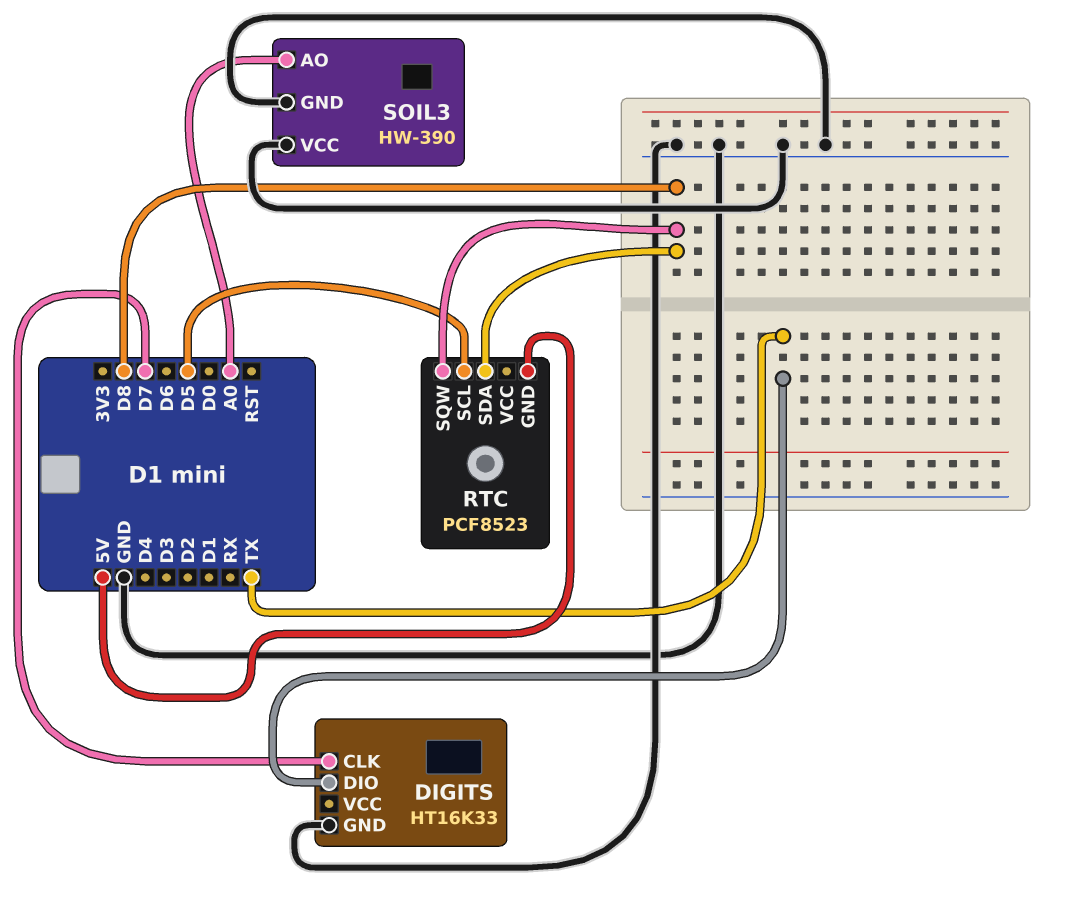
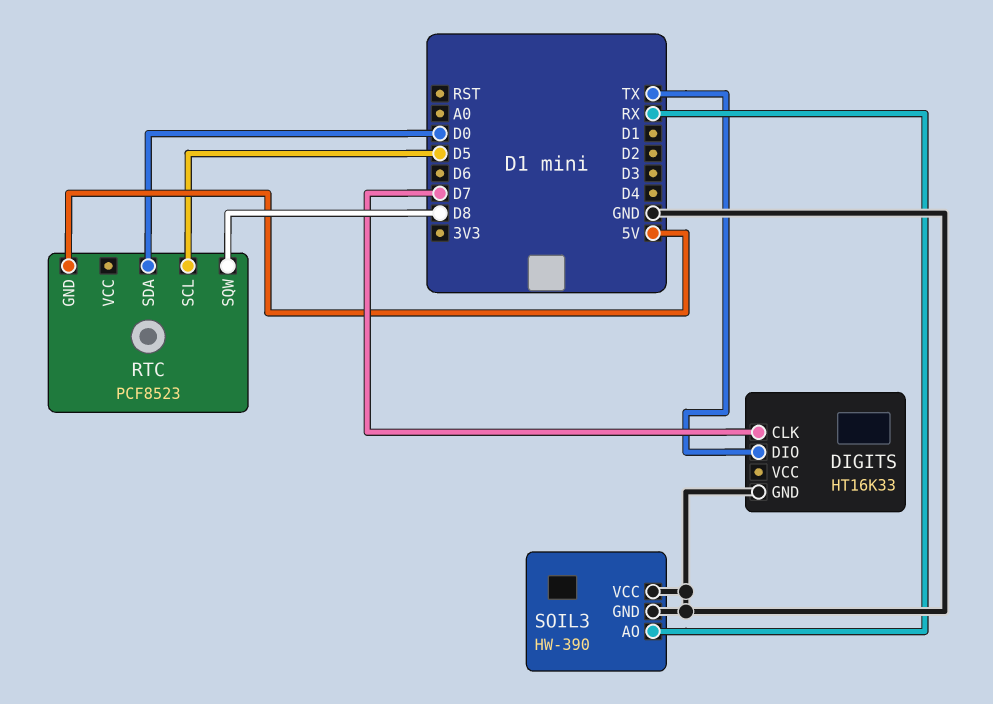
RTC pin SDA: D8 -> D0
SOIL3 pin AO: A0 -> RX

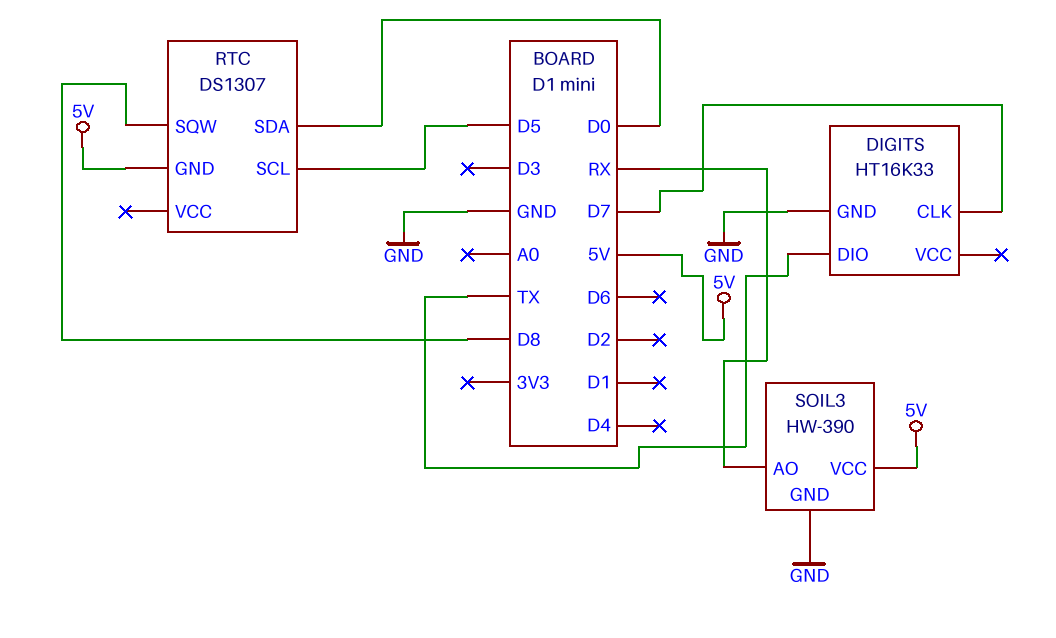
RTC: PCF8523 -> DS1307
SOIL3 pin VCC: GND -> 5V

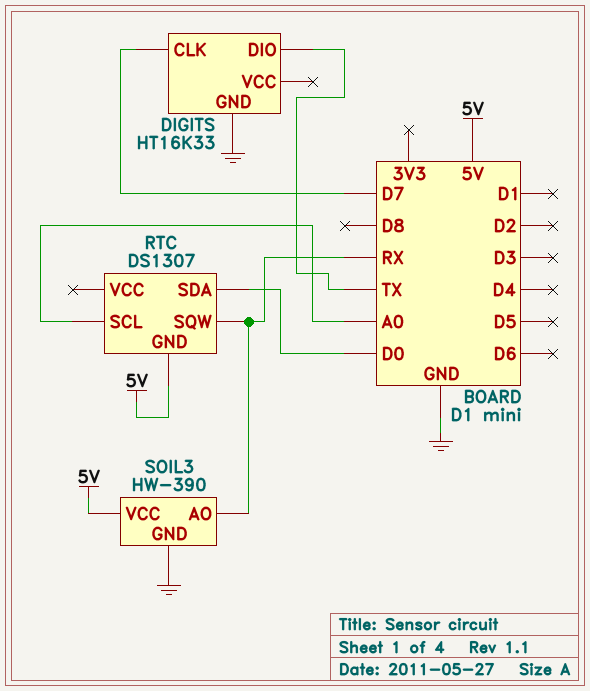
RTC pin SCL: D5 -> A0
RTC pin SQW: D8 -> RX

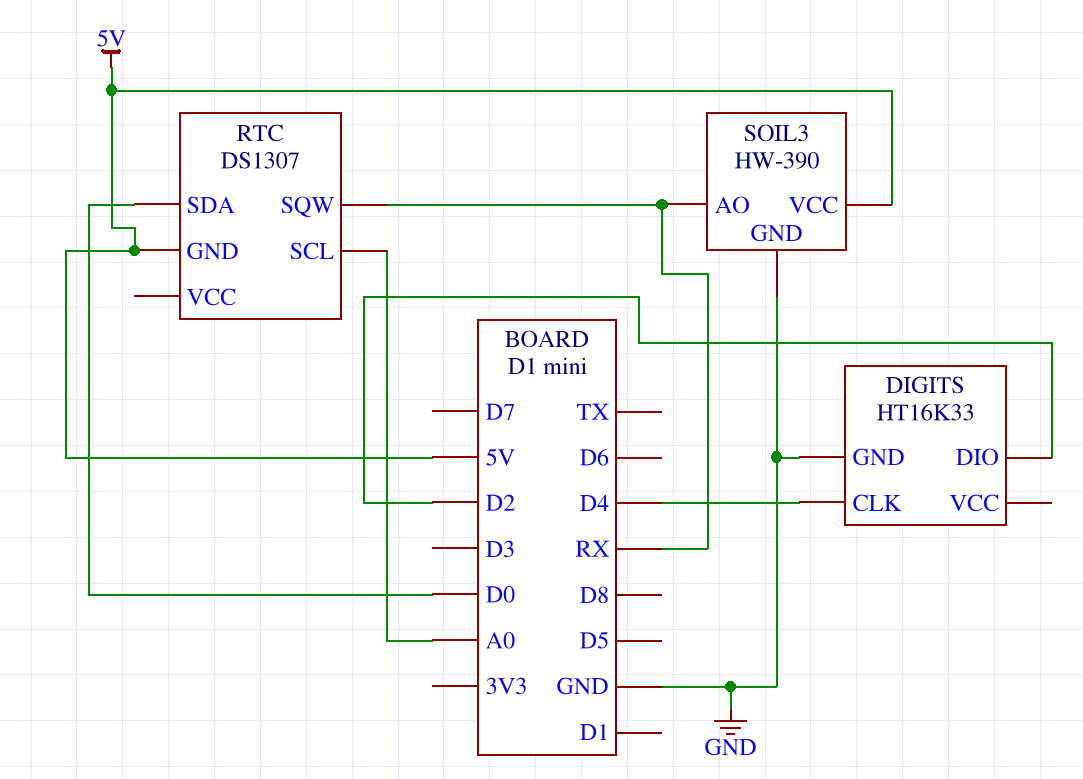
DIGITS pin CLK: D7 -> D4
DIGITS pin DIO: TX -> D2

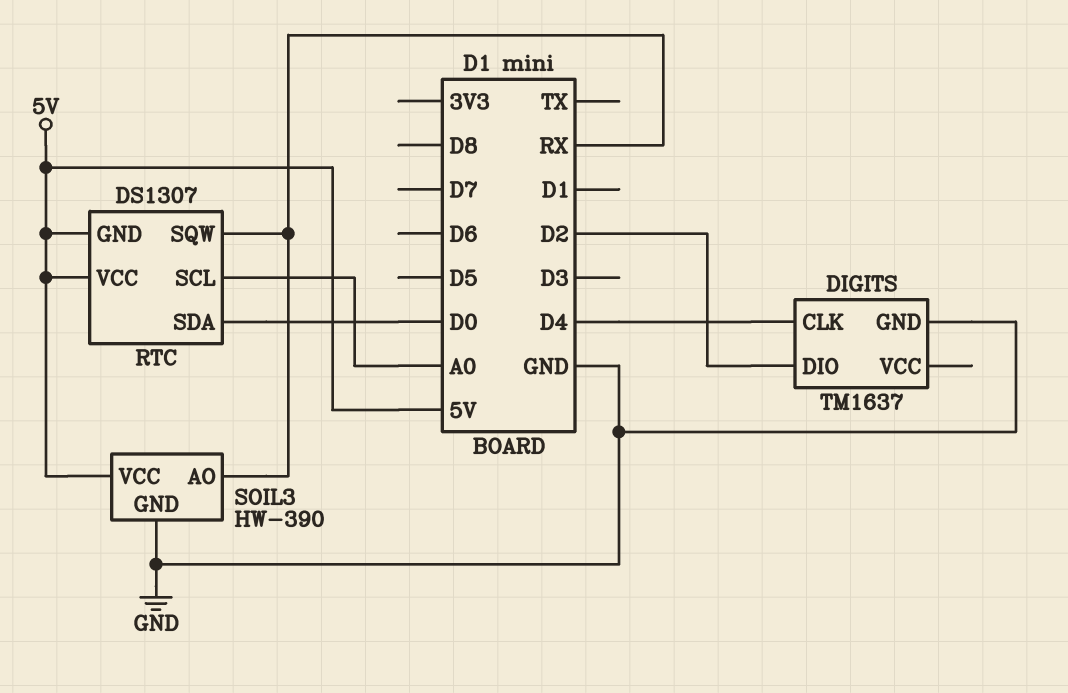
DIGITS: HT16K33 -> TM1637
RTC pin VCC: none -> 5V

